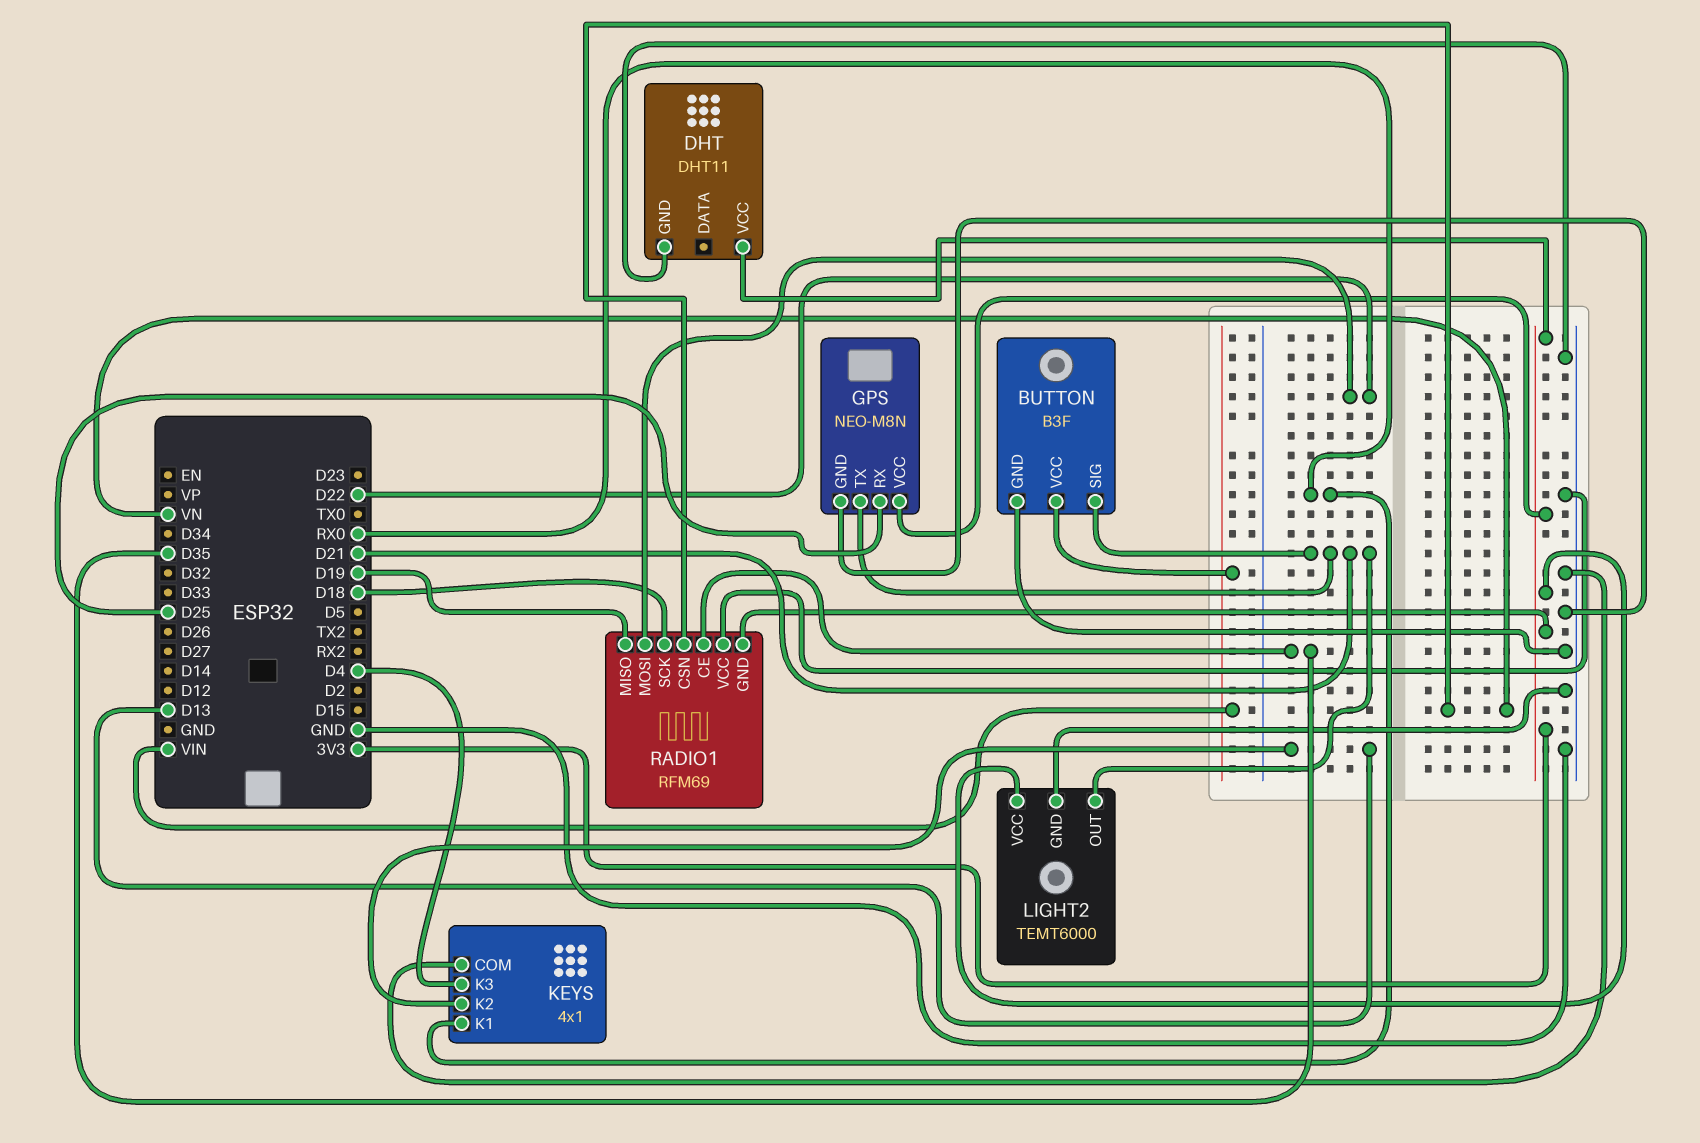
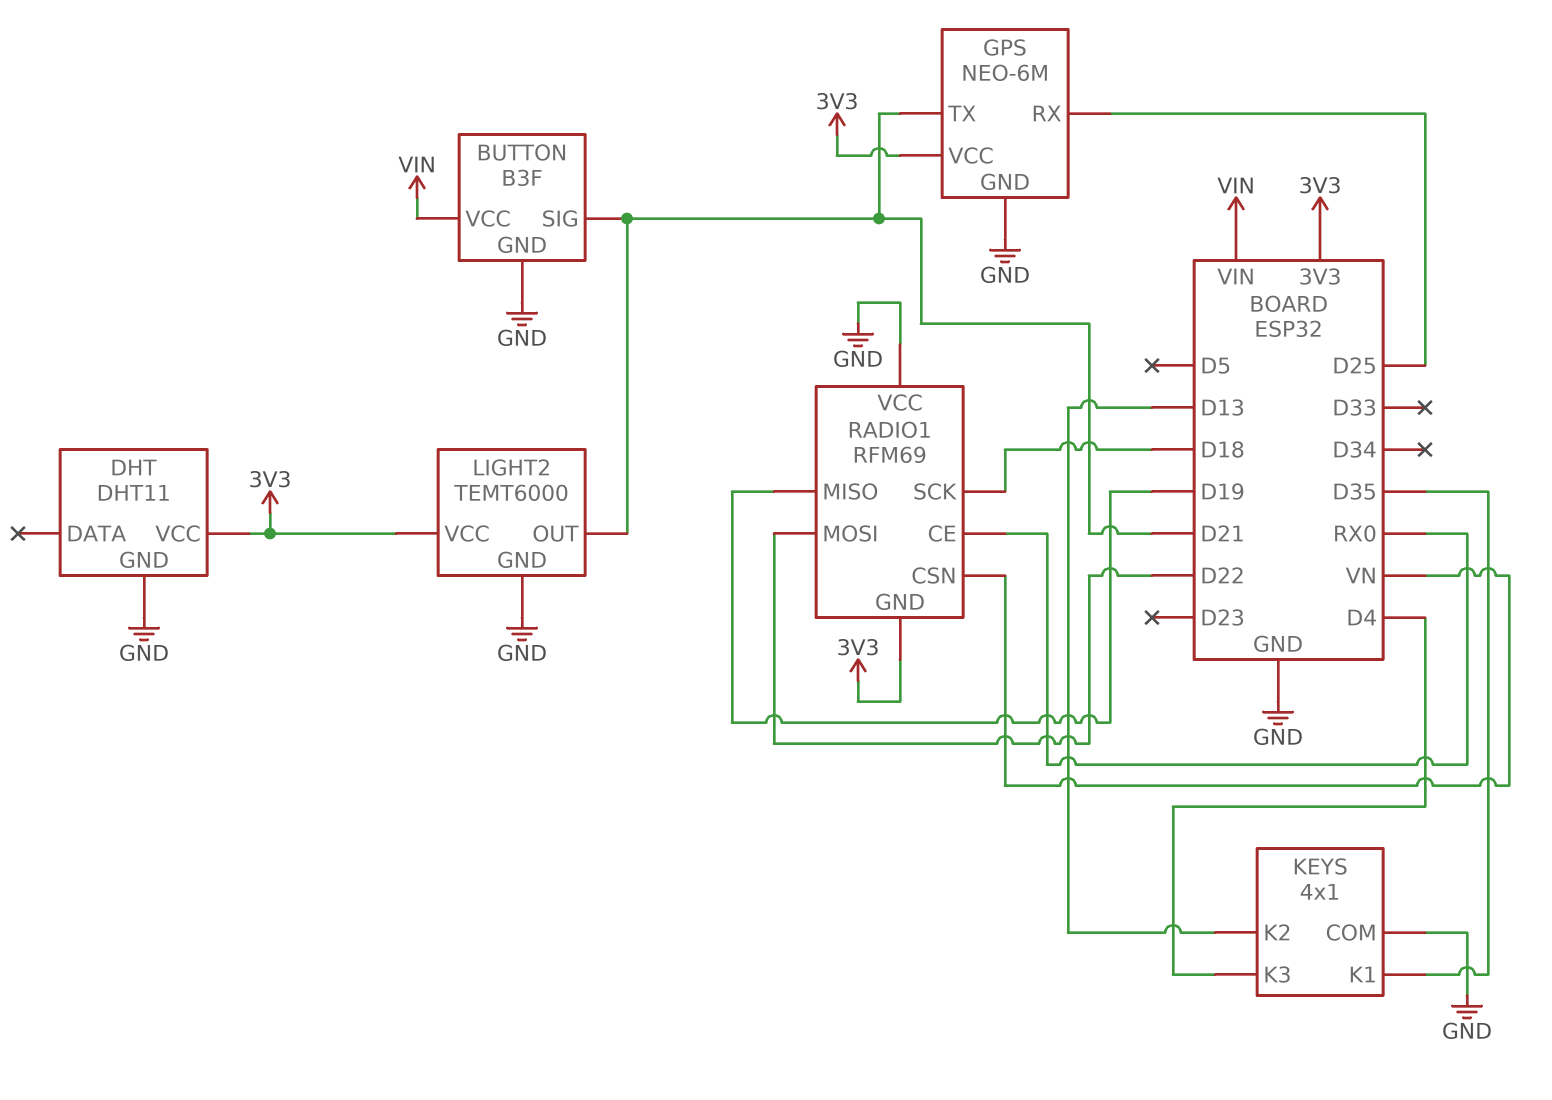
GPS: NEO-M8N -> NEO-6M
KEYS pin K1: RX0 -> D35
RADIO1 pin CE: D35 -> RX0

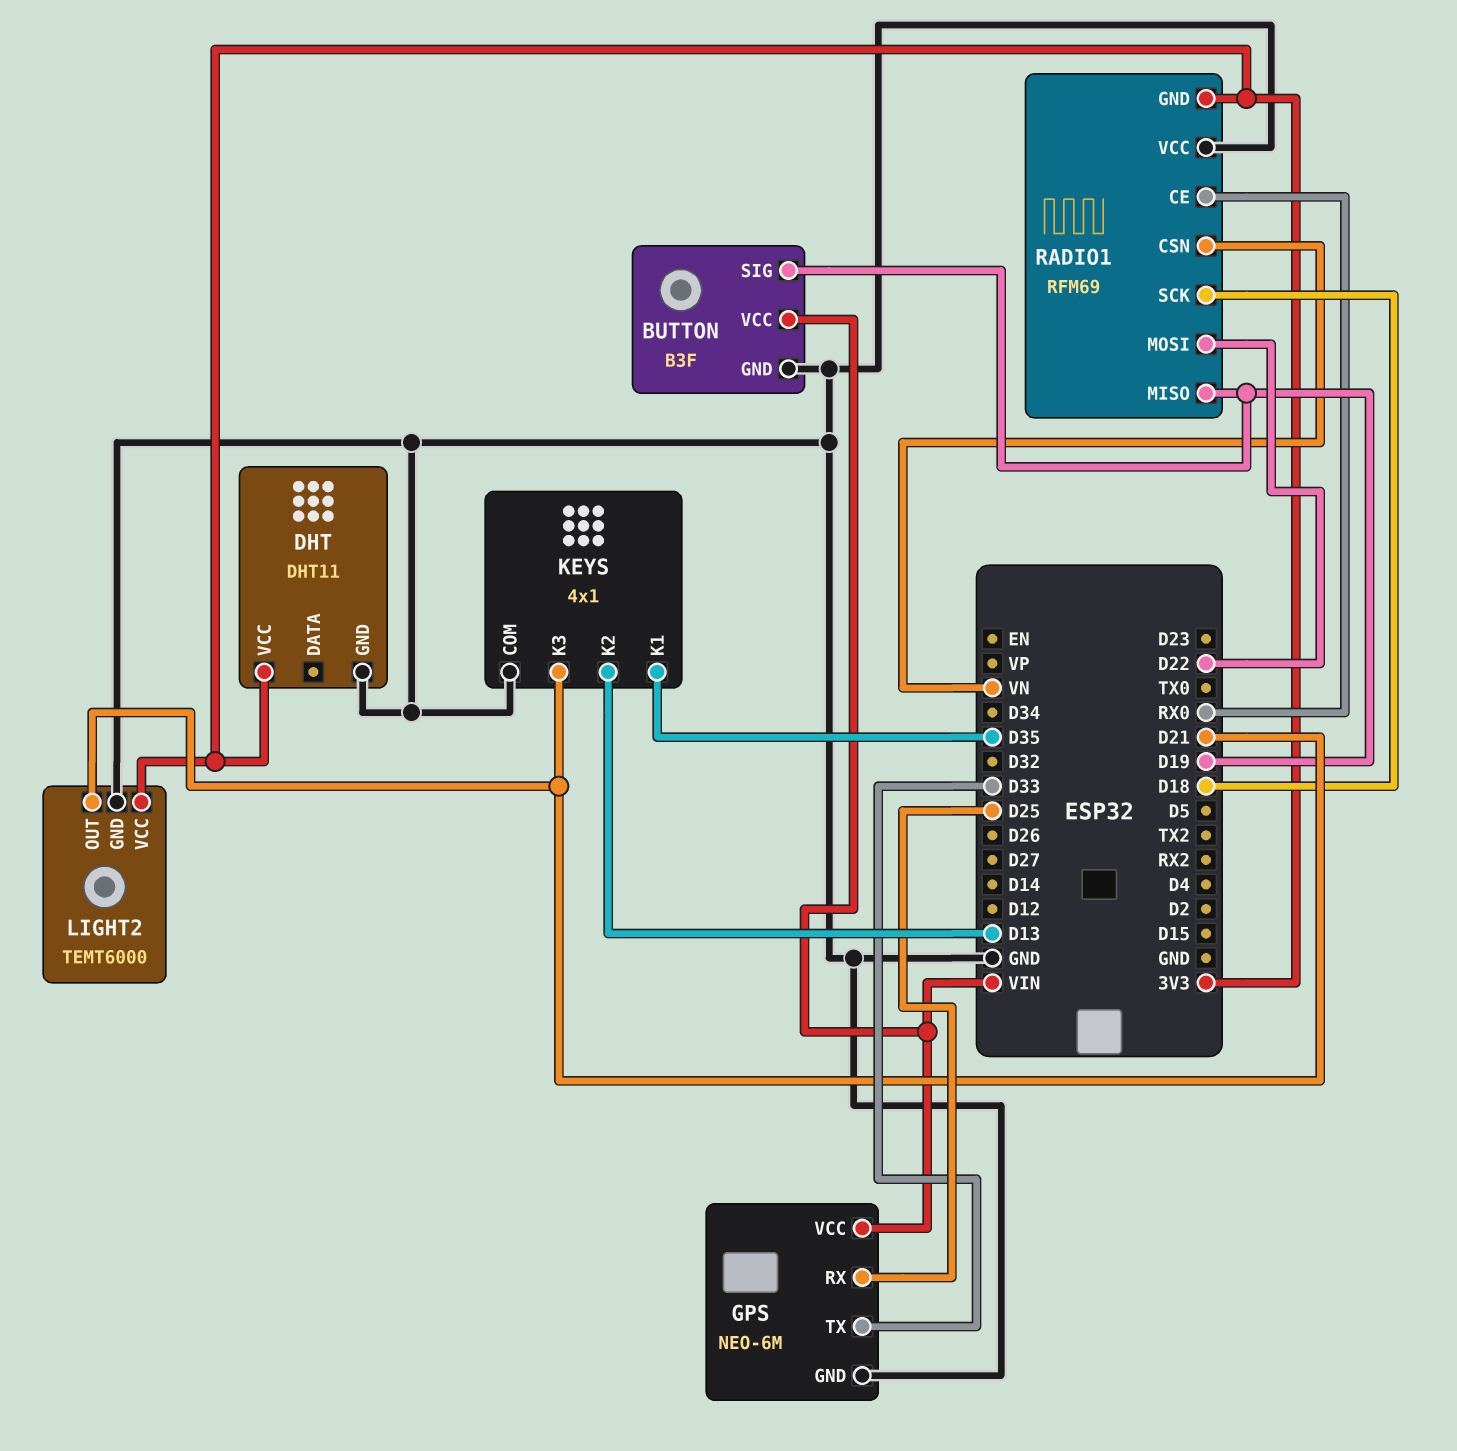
BUTTON pin SIG: D21 -> D19
GPS pin TX: D21 -> D33
GPS pin VCC: 3V3 -> VIN
KEYS pin K3: D4 -> D21

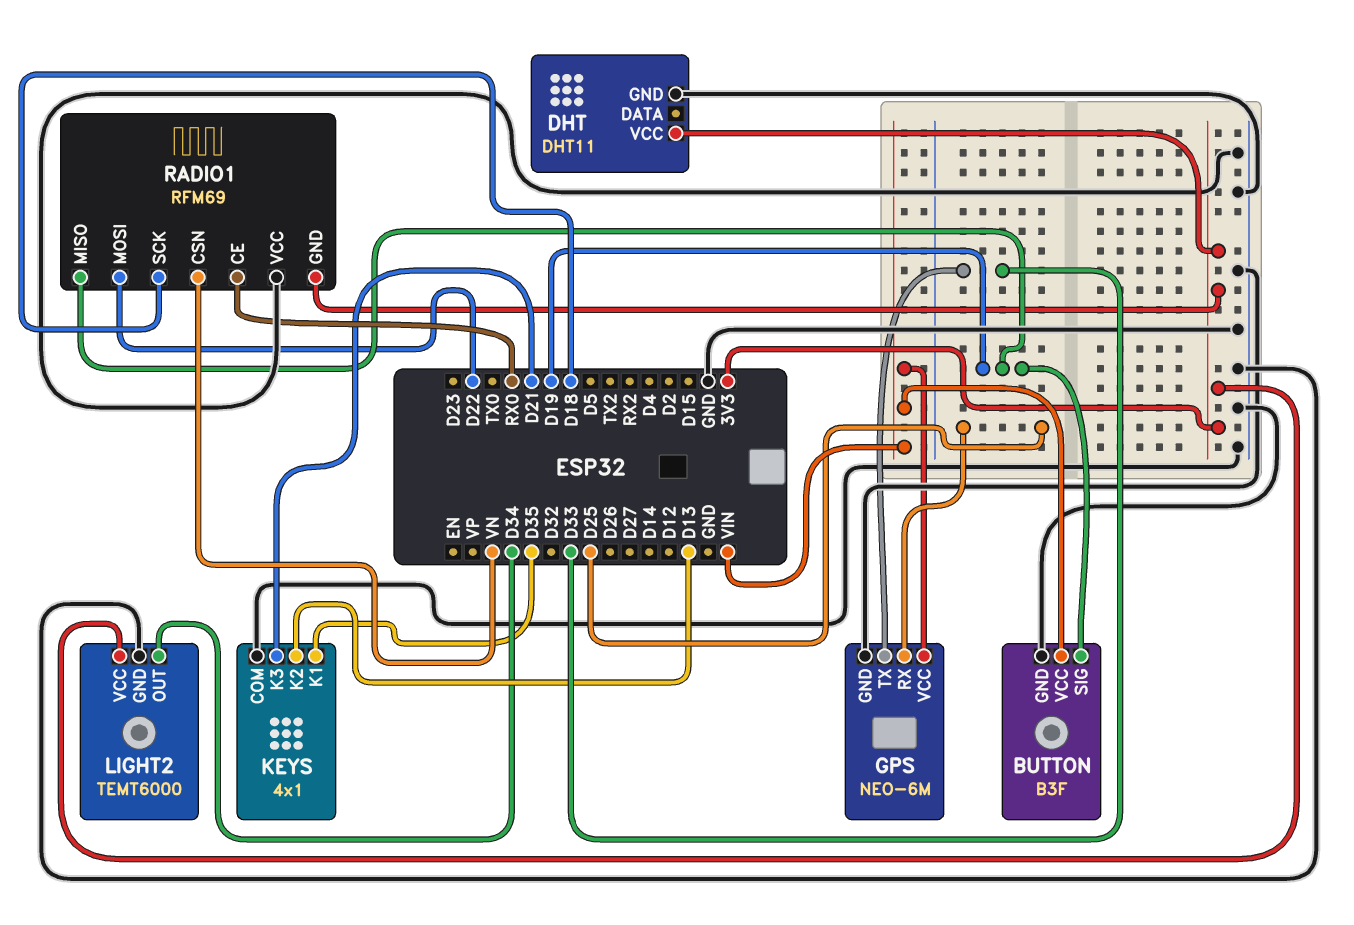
LIGHT2 pin OUT: D21 -> D34

